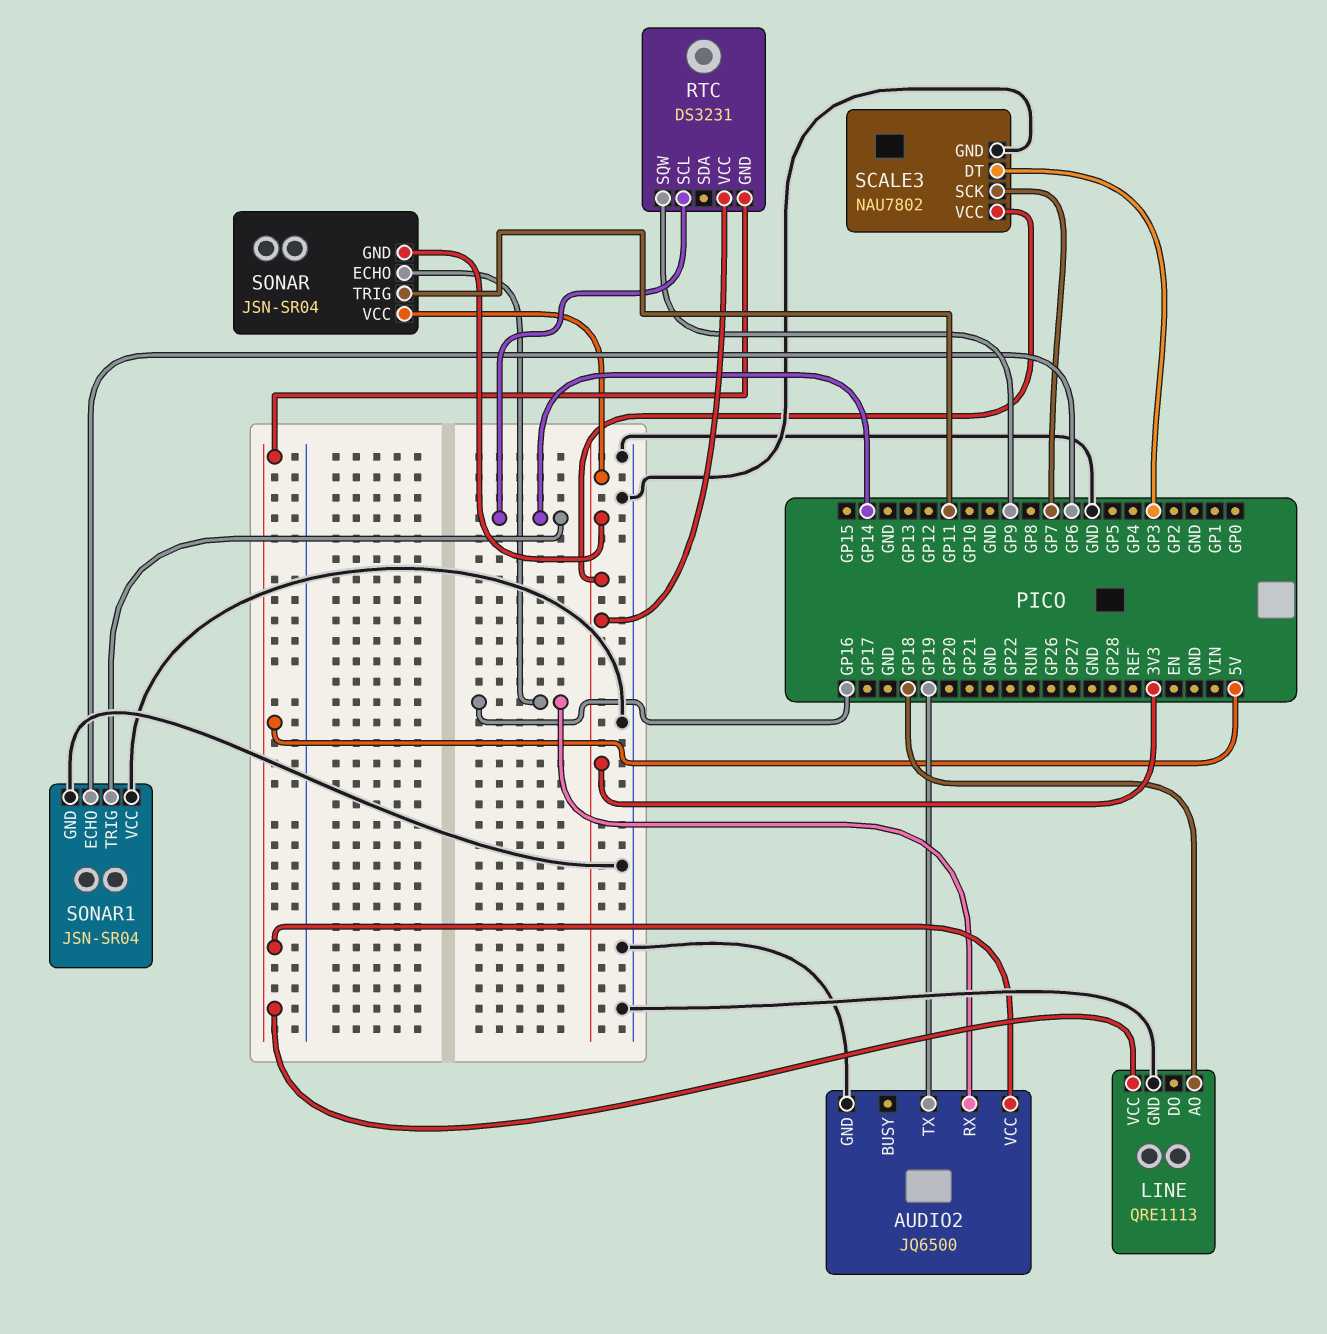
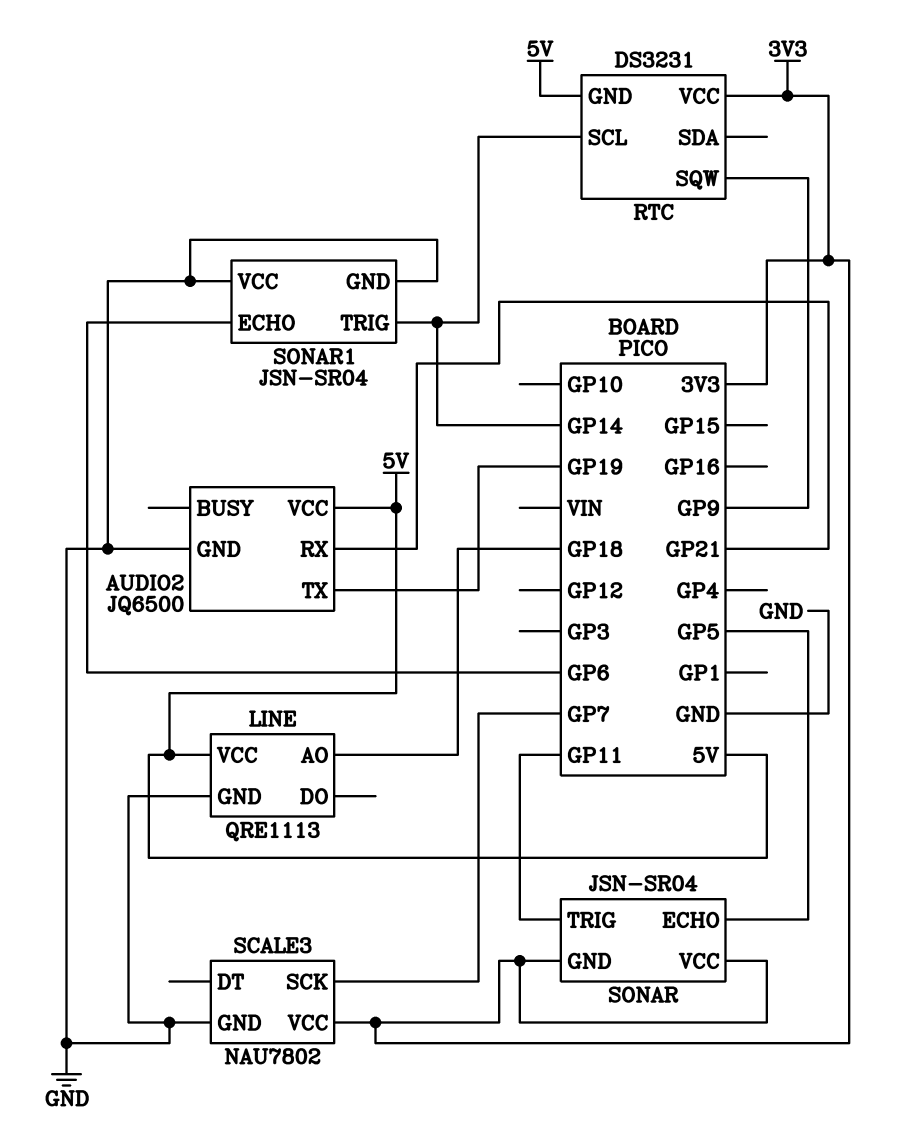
AUDIO2 pin RX: GP16 -> GP21
SCALE3 pin DT: GP3 -> none
SONAR pin ECHO: GP16 -> GP5

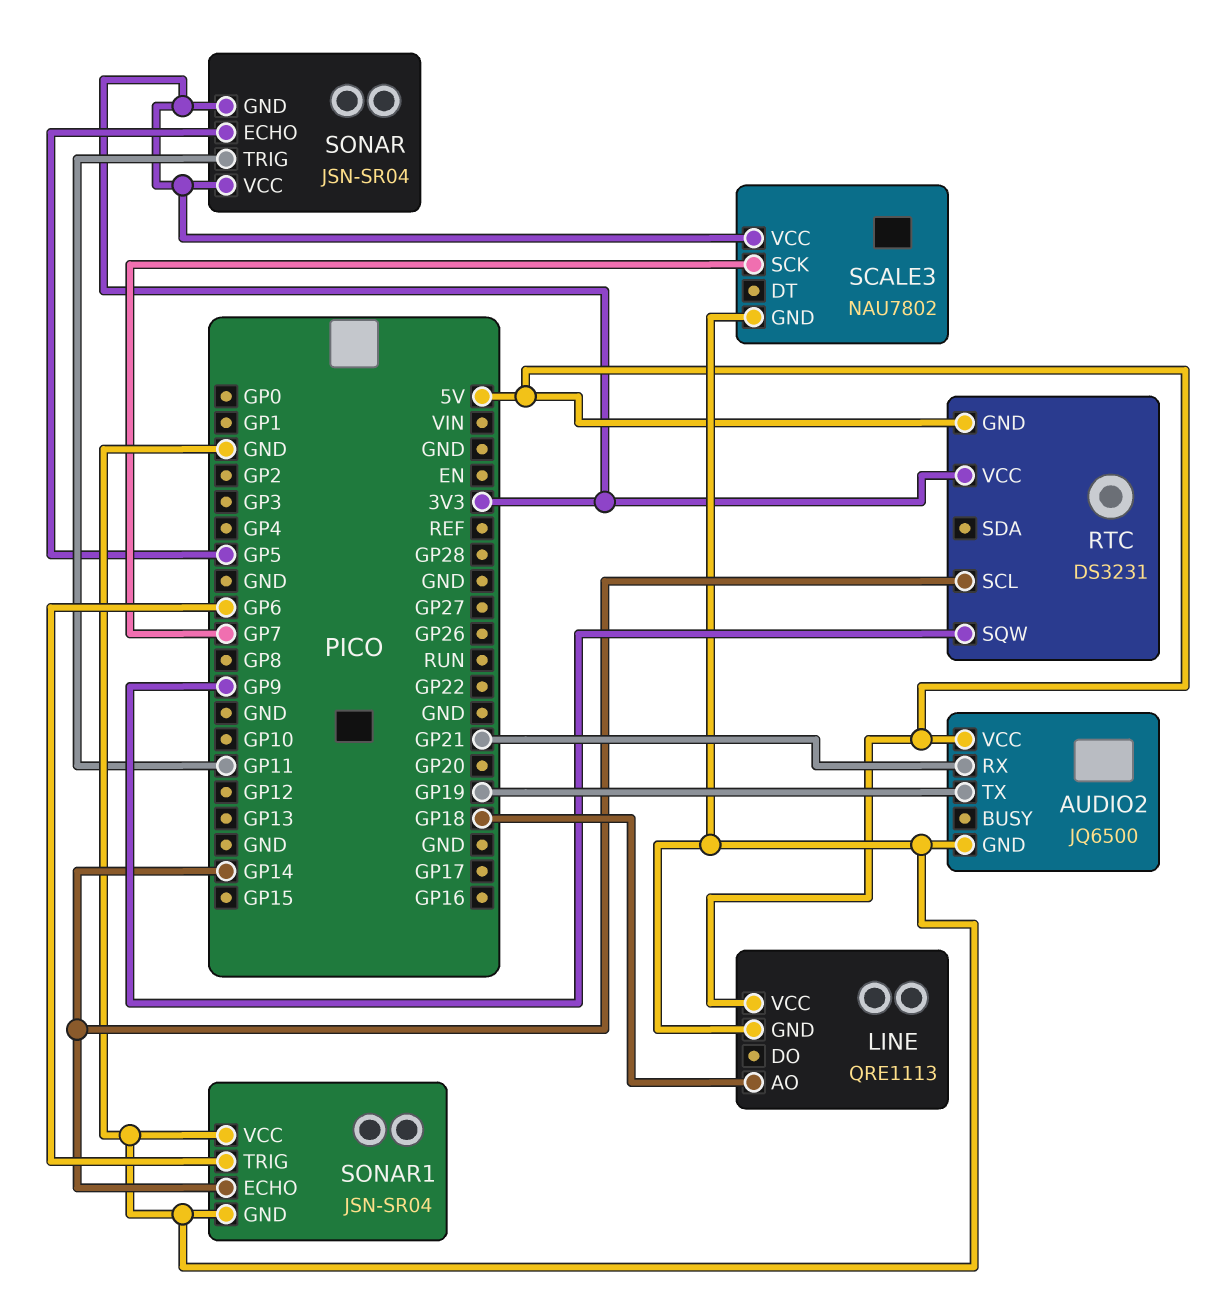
SONAR1 pin ECHO: GP6 -> GP14
SONAR1 pin TRIG: GP14 -> GP6

